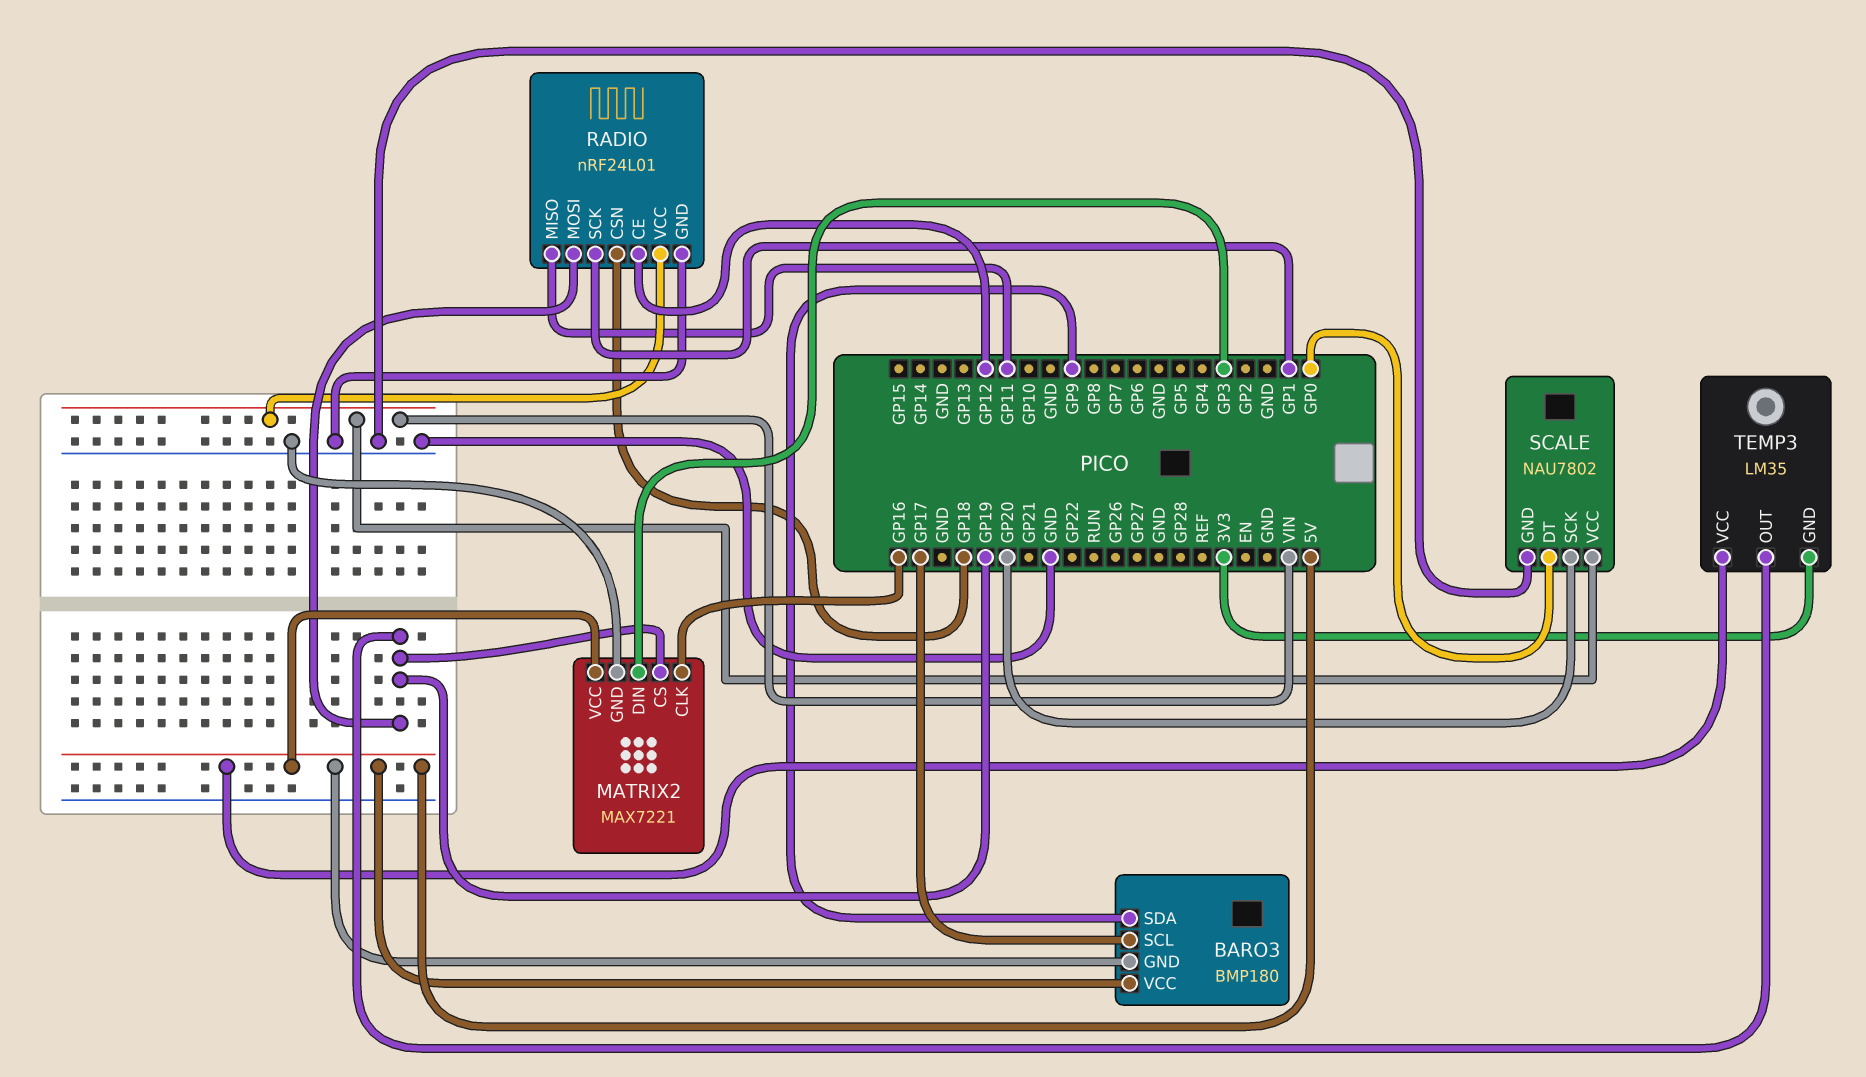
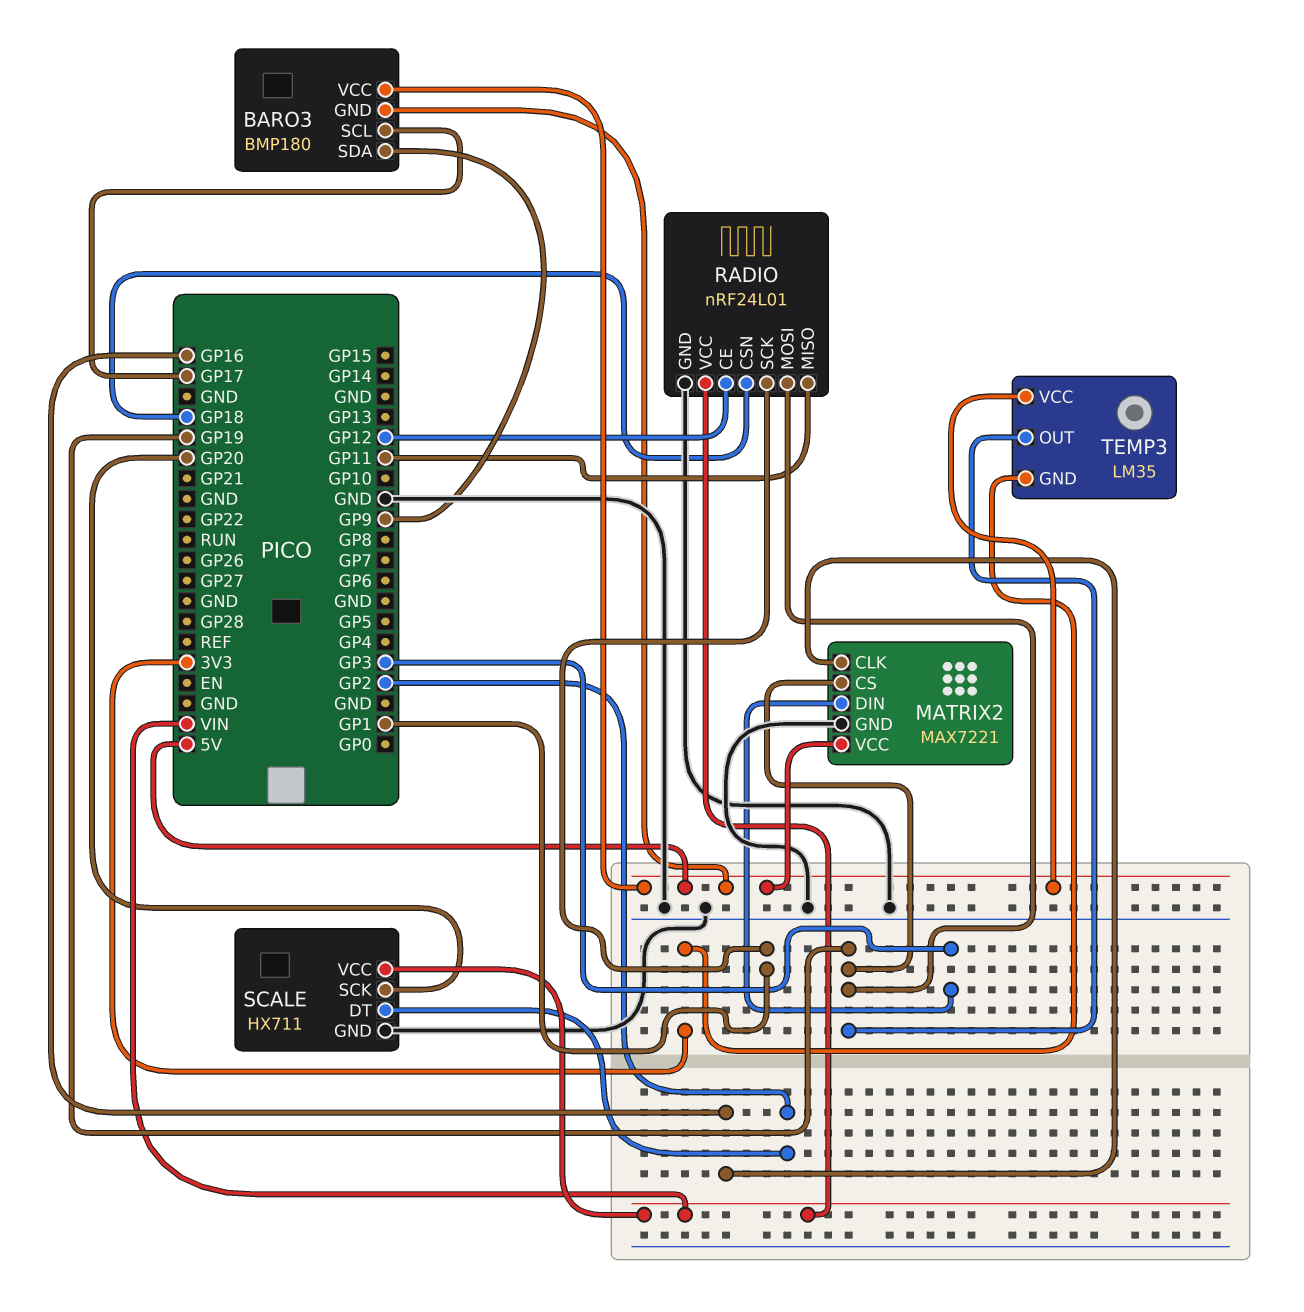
SCALE: NAU7802 -> HX711
SCALE pin DT: GP0 -> GP2

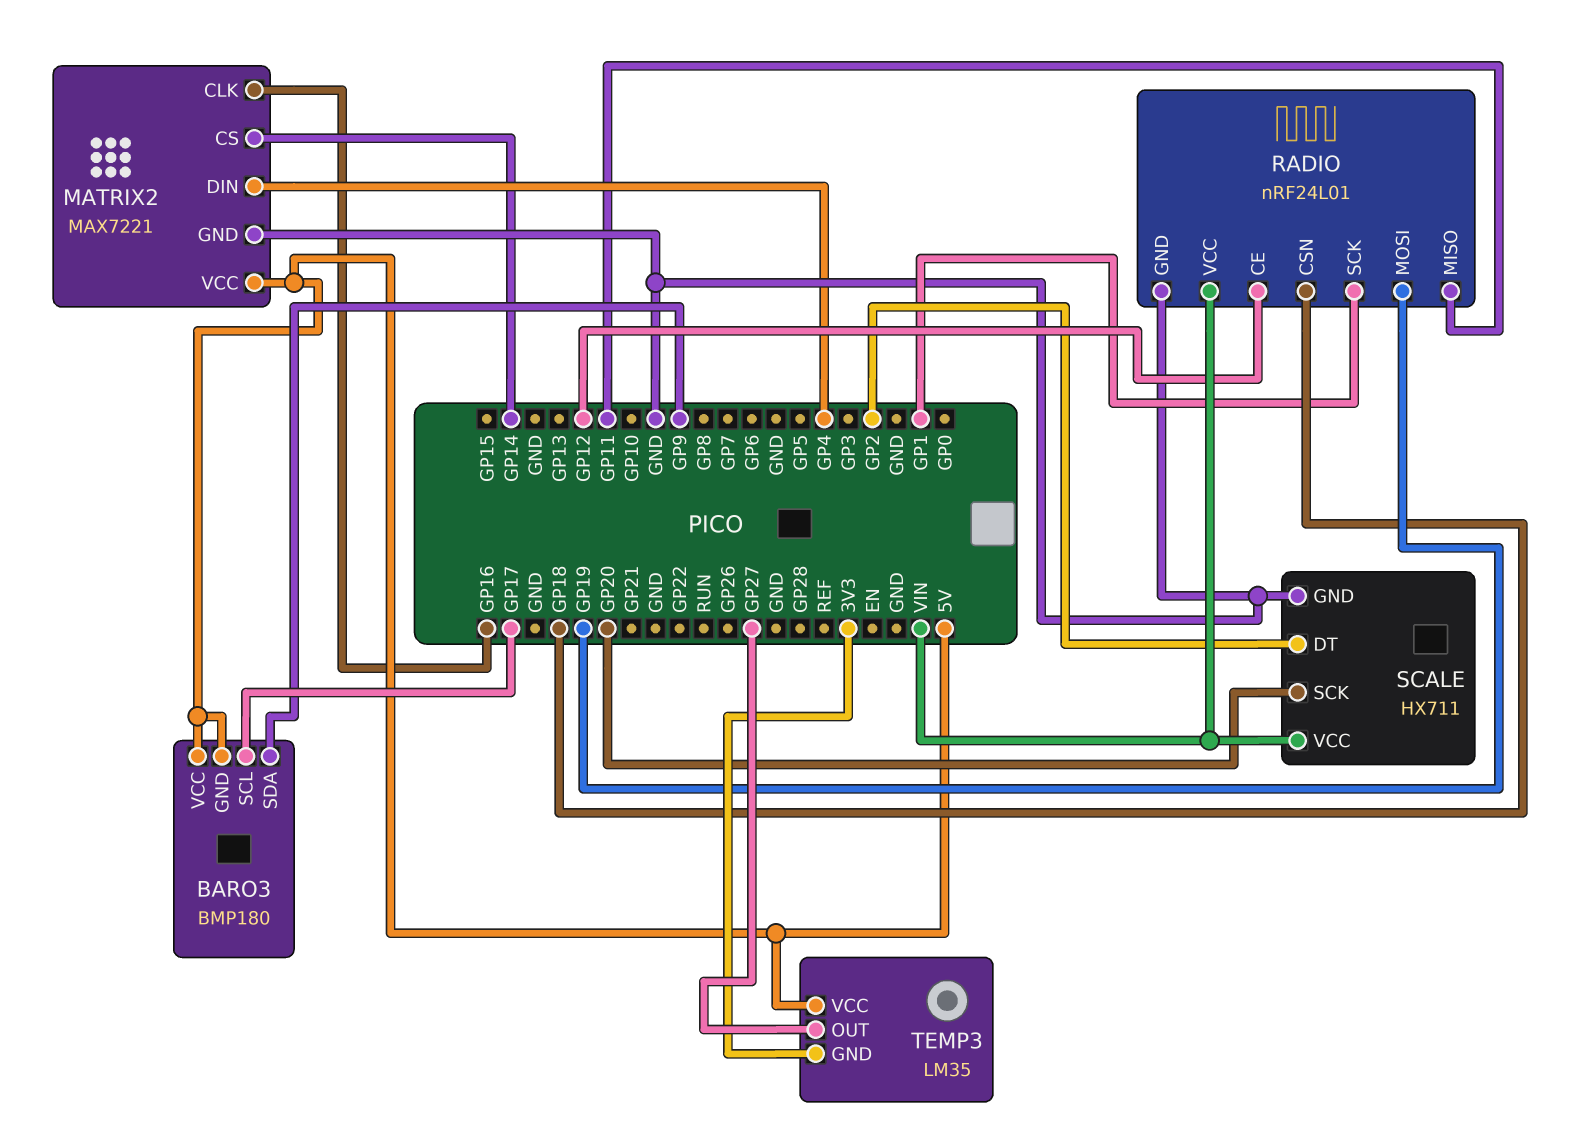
MATRIX2 pin CS: GP19 -> GP14
MATRIX2 pin DIN: GP3 -> GP4
TEMP3 pin OUT: GP19 -> GP27

